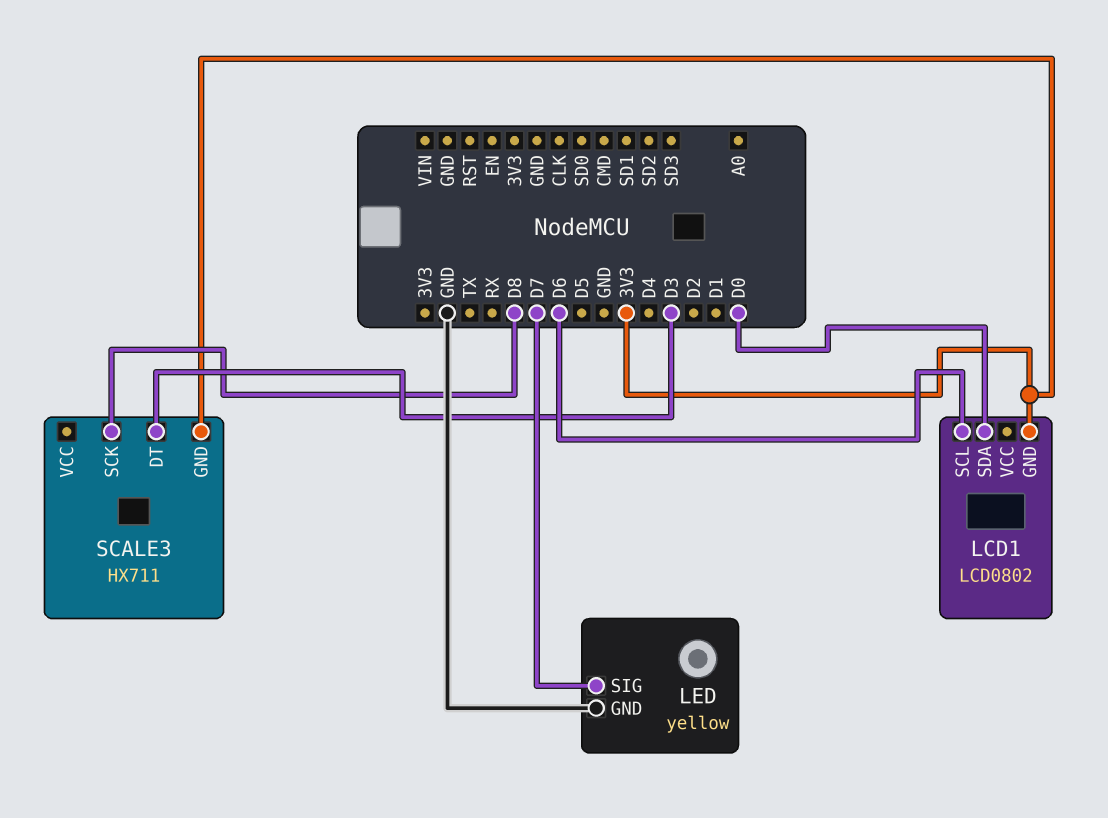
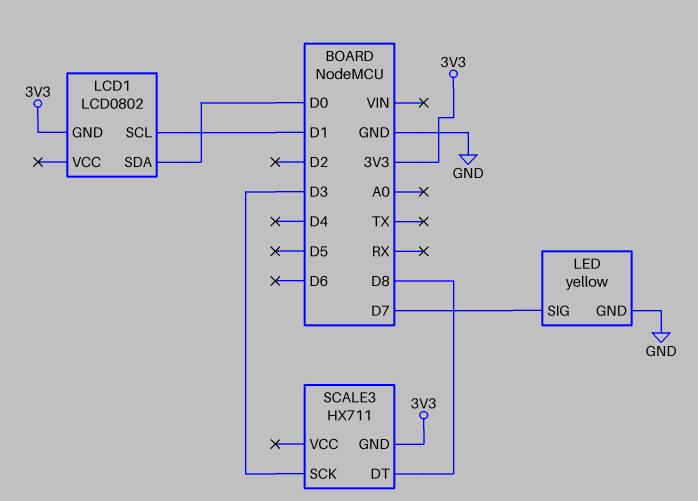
LCD1 pin SCL: D6 -> D1
SCALE3 pin DT: D3 -> D8
SCALE3 pin SCK: D8 -> D3

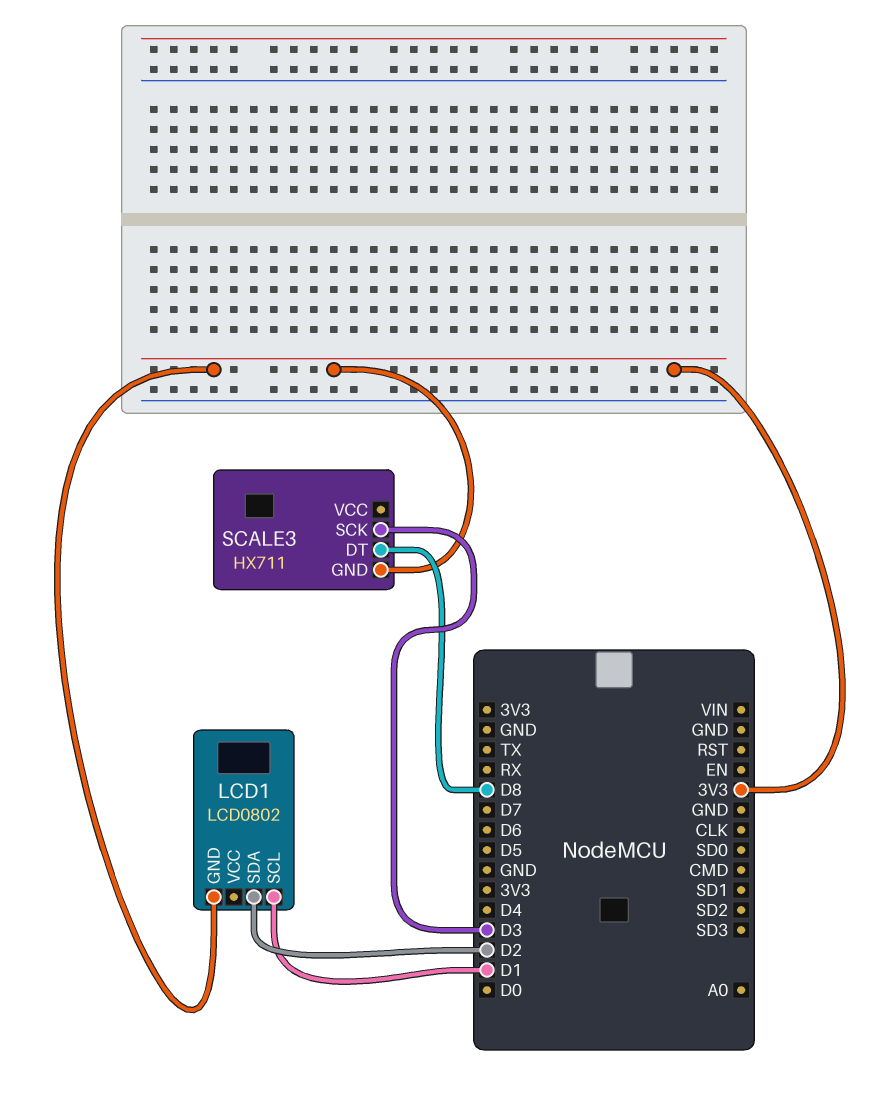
LCD1 pin SDA: D0 -> D2
LED: yellow -> none
LED pin GND: GND -> none
LED pin SIG: D7 -> none

